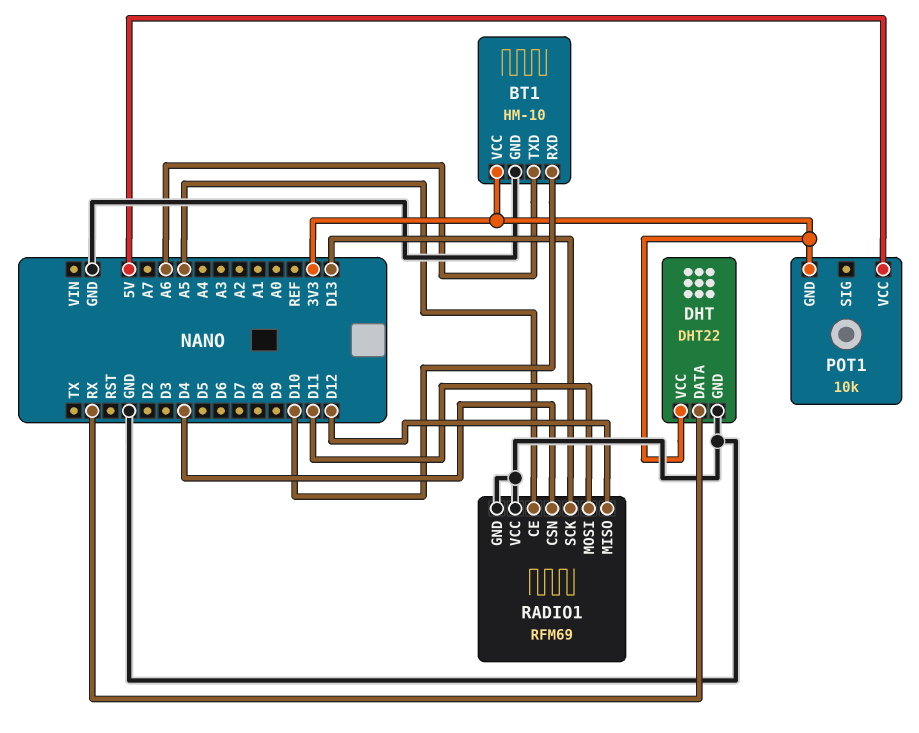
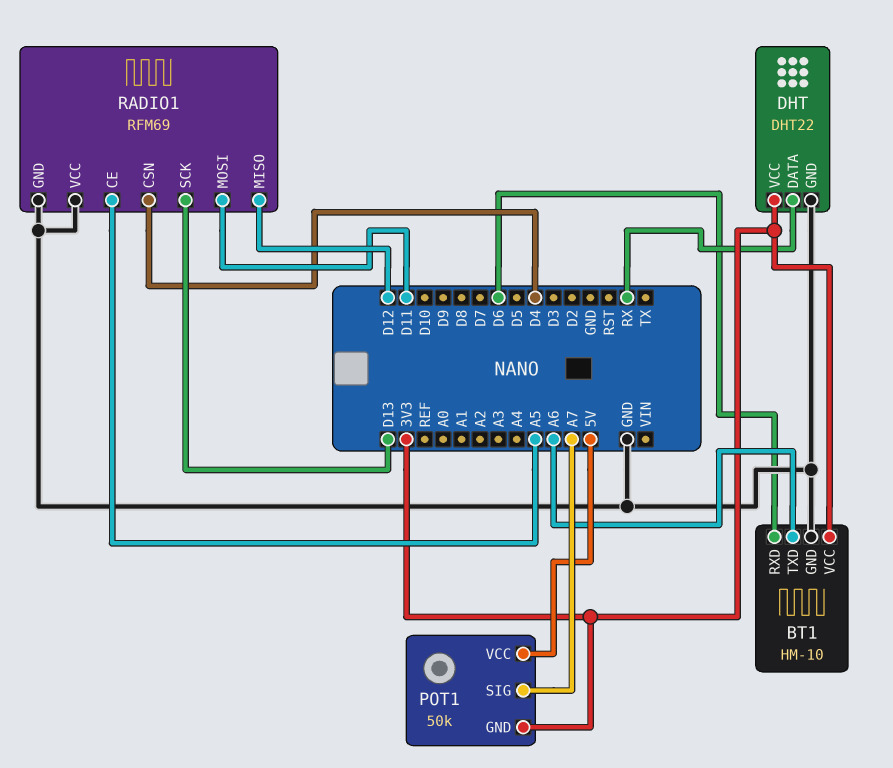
BT1 pin RXD: D10 -> D6
POT1: 10k -> 50k
POT1 pin SIG: none -> A7

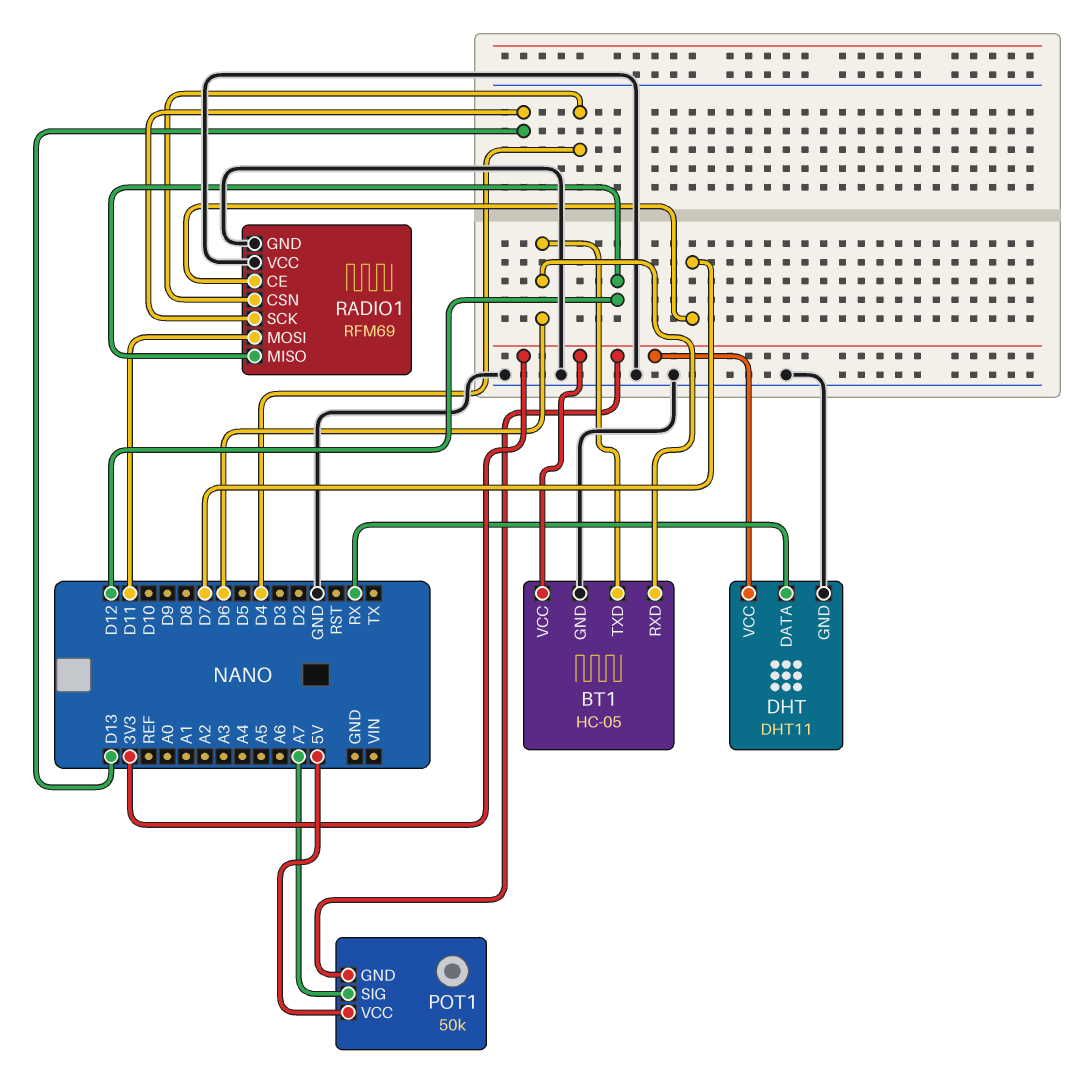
BT1: HM-10 -> HC-05
BT1 pin TXD: A6 -> D6
DHT: DHT22 -> DHT11
RADIO1 pin CE: A5 -> D7

